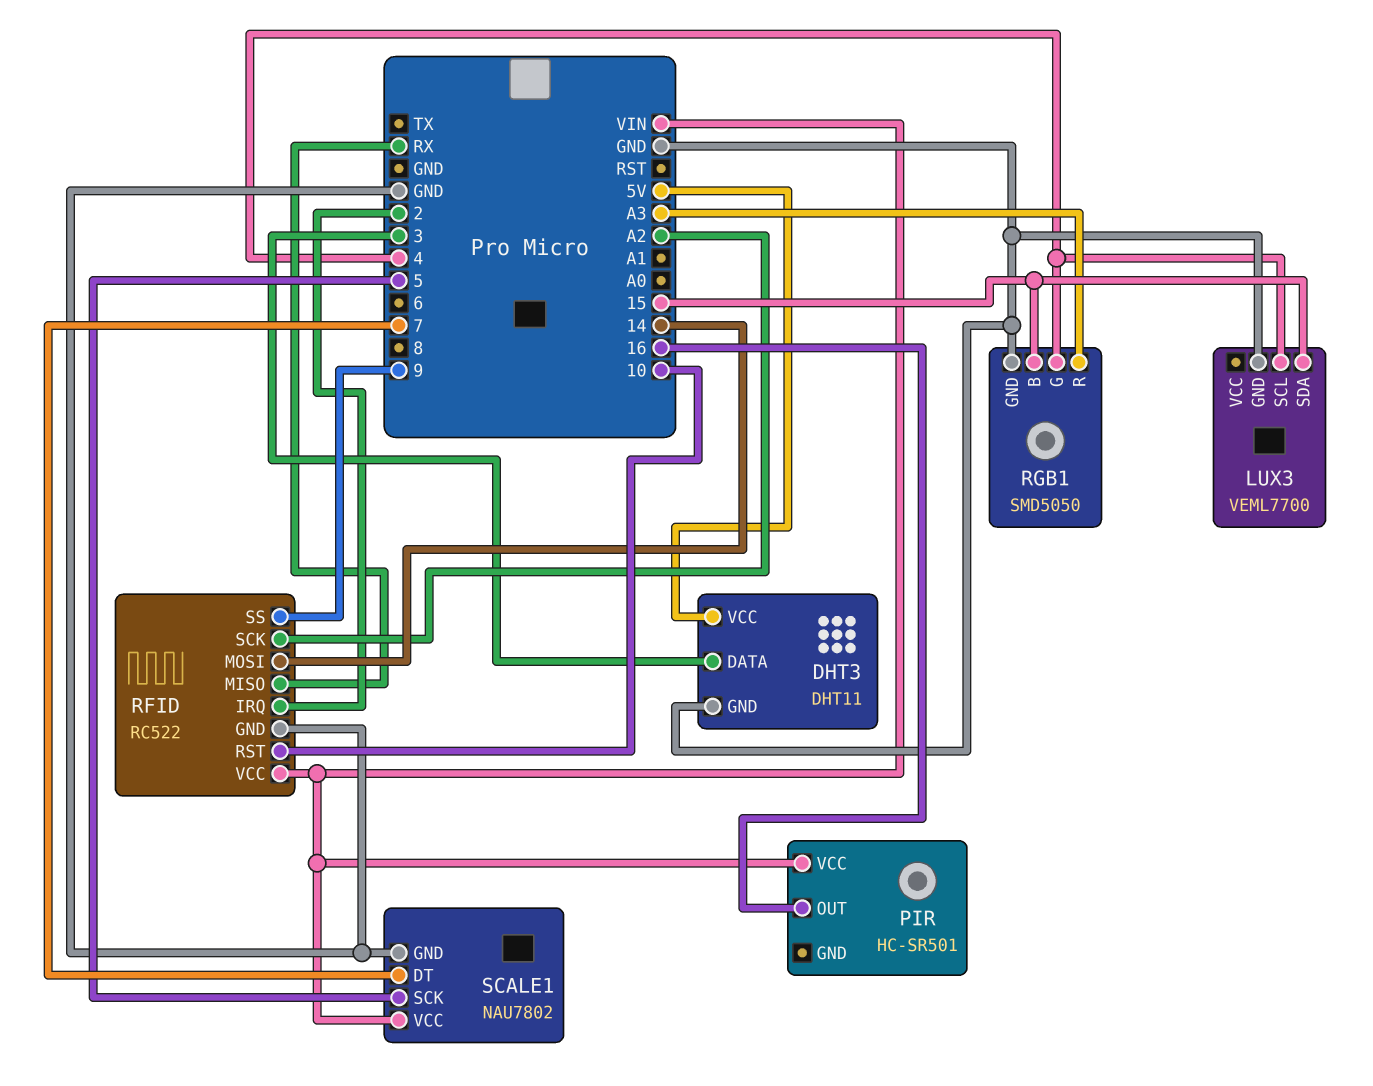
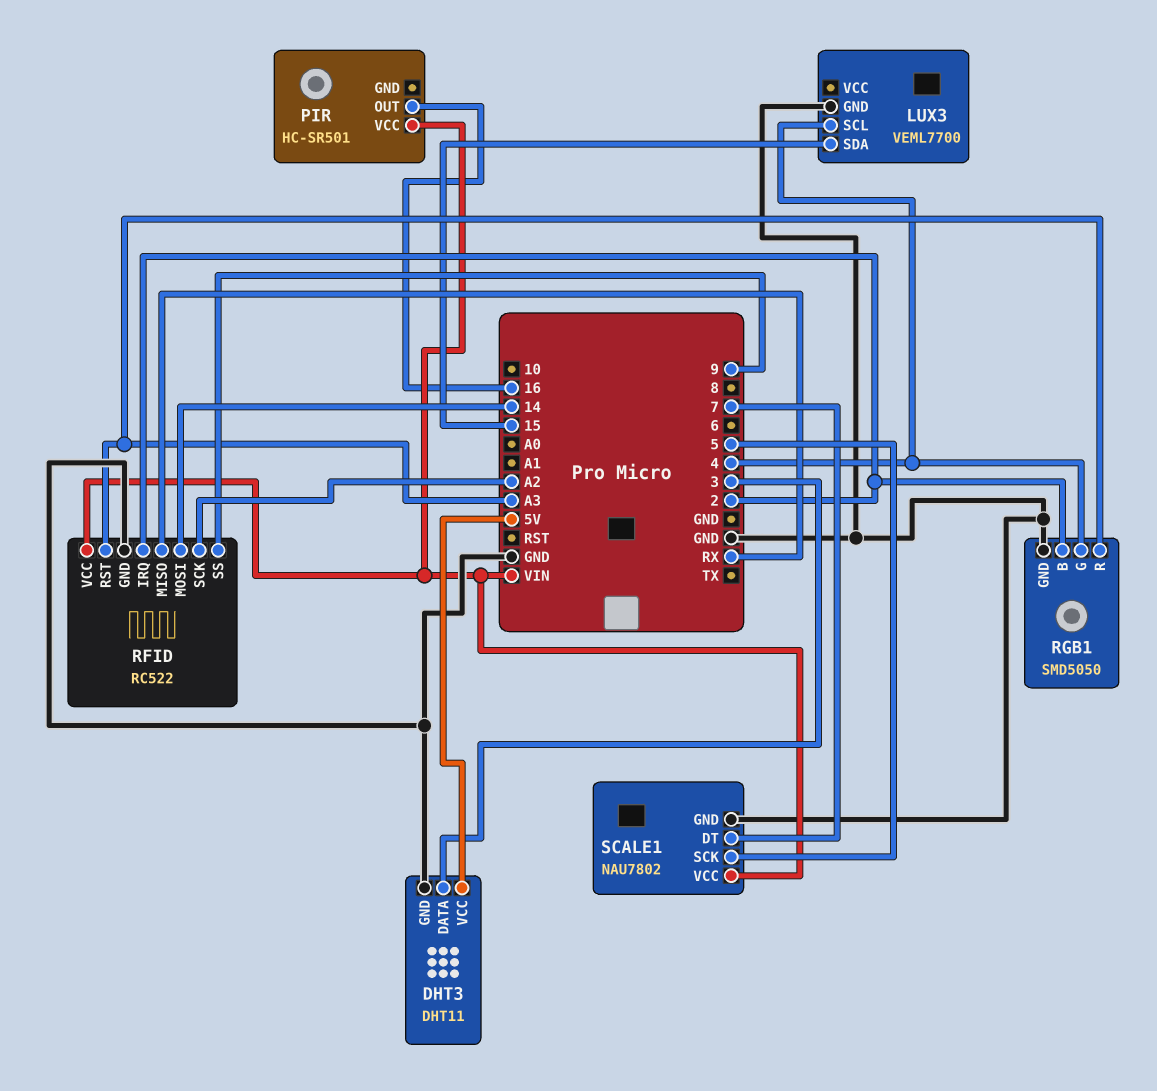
RFID pin RST: 10 -> A3
RGB1 pin B: 15 -> 2

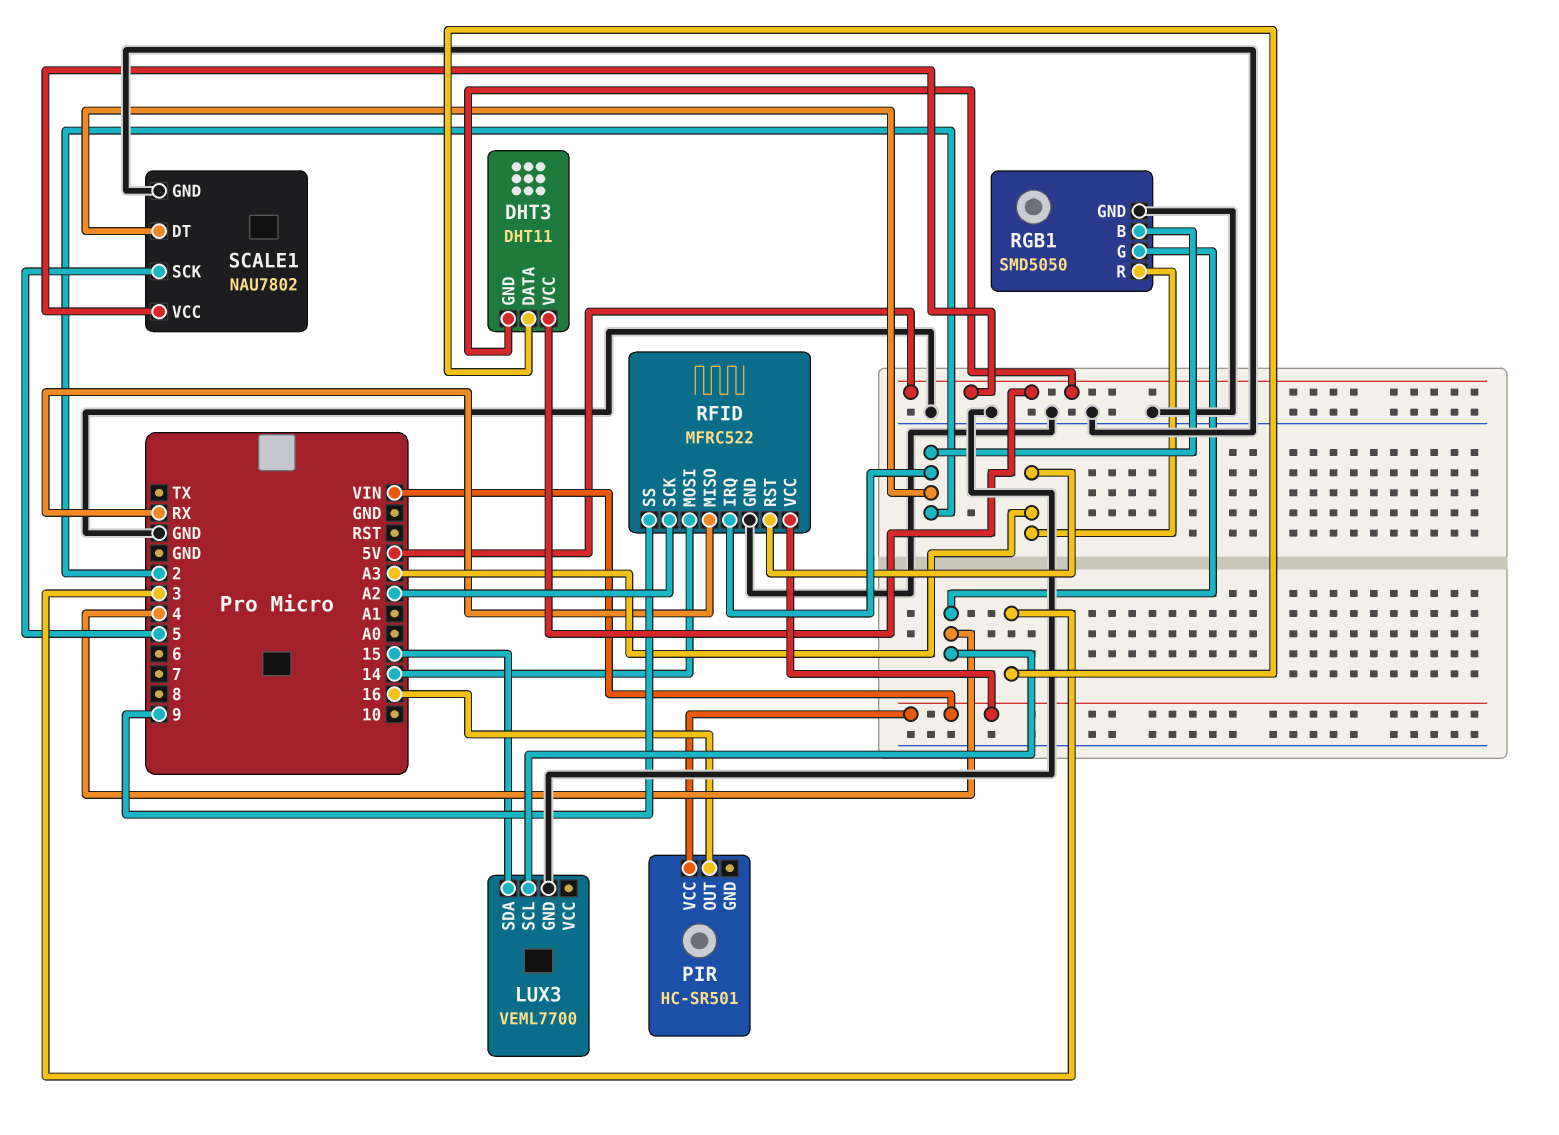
DHT3 pin GND: GND -> 5V
RFID: RC522 -> MFRC522
SCALE1 pin DT: 7 -> 2
SCALE1 pin VCC: VIN -> 5V

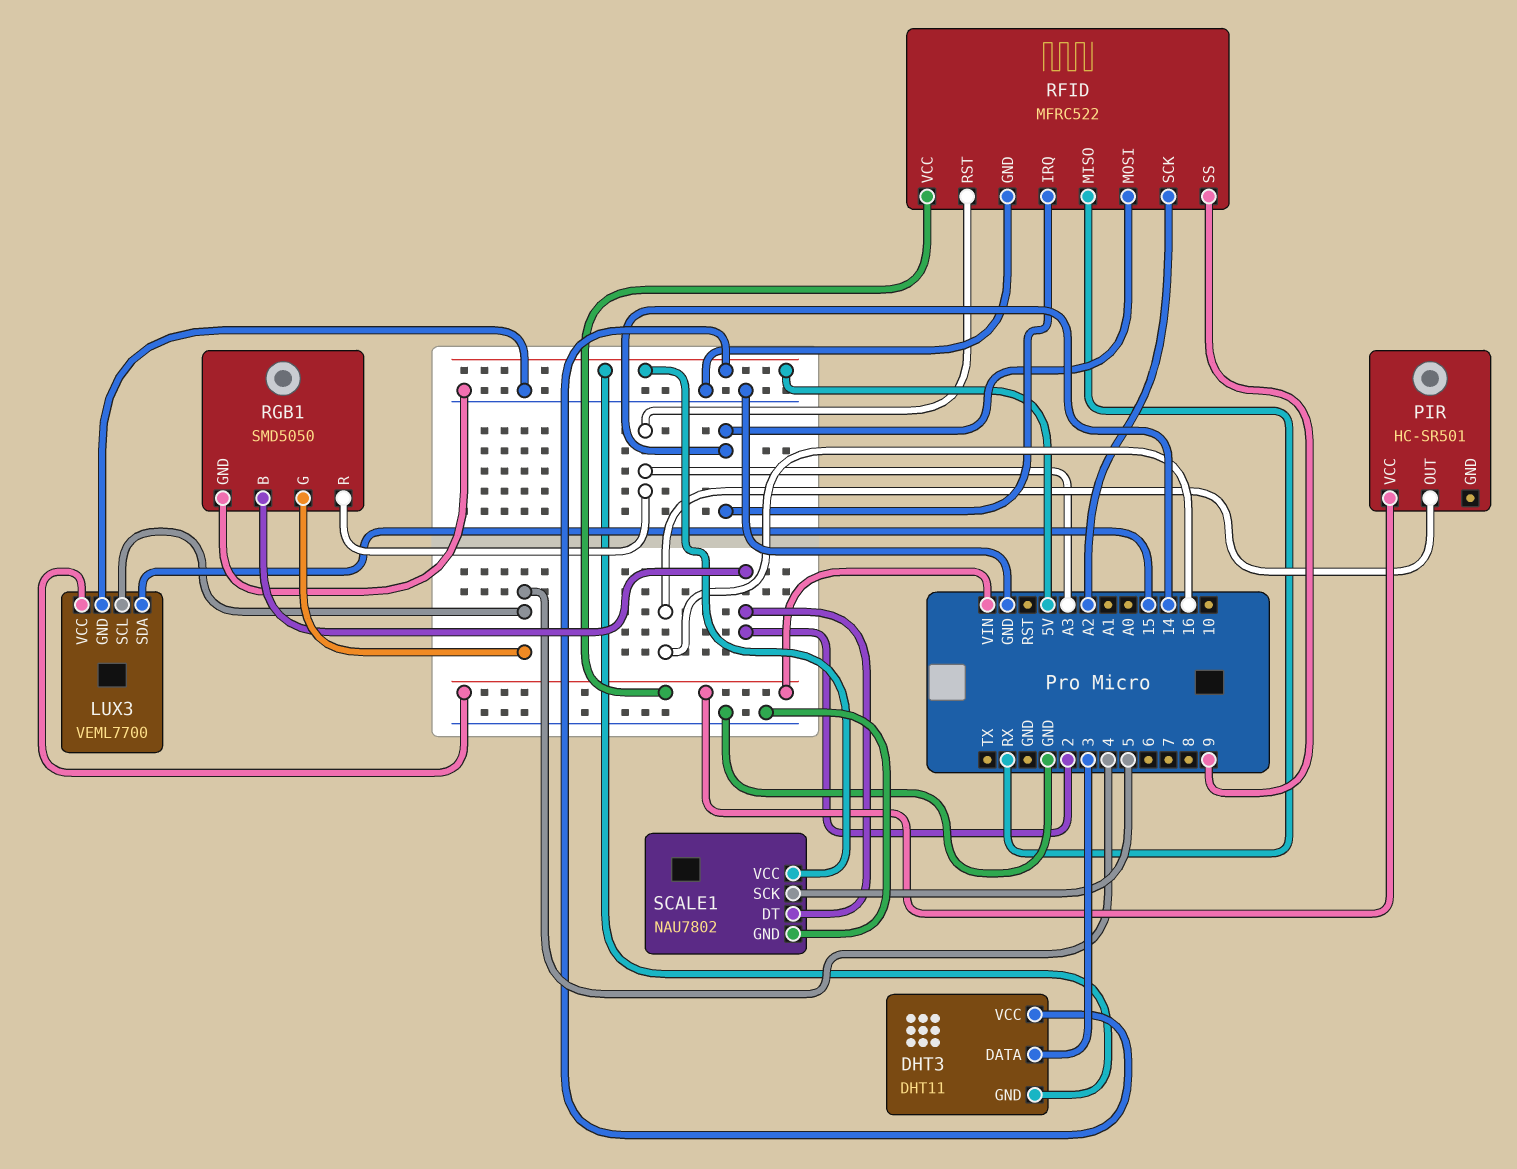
LUX3 pin VCC: none -> VIN
RFID pin IRQ: 2 -> 14

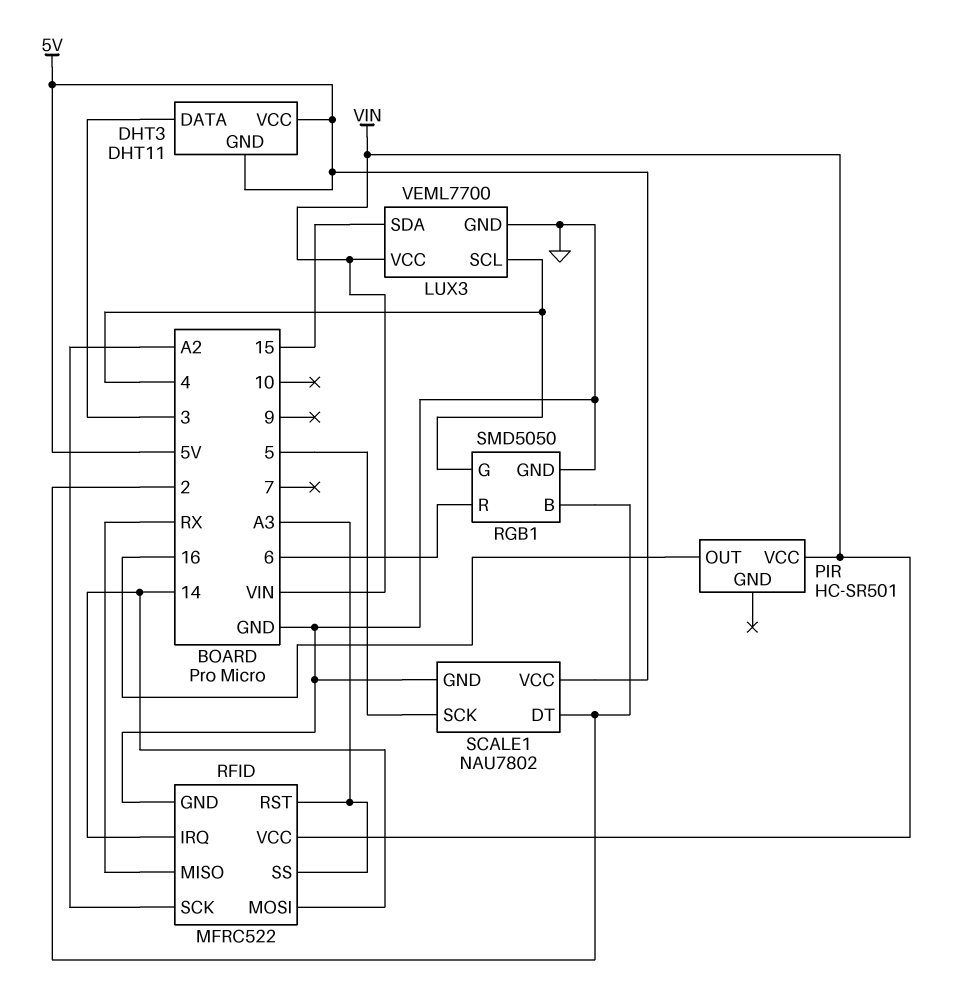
RFID pin SS: 9 -> A3
RGB1 pin R: A3 -> 6

